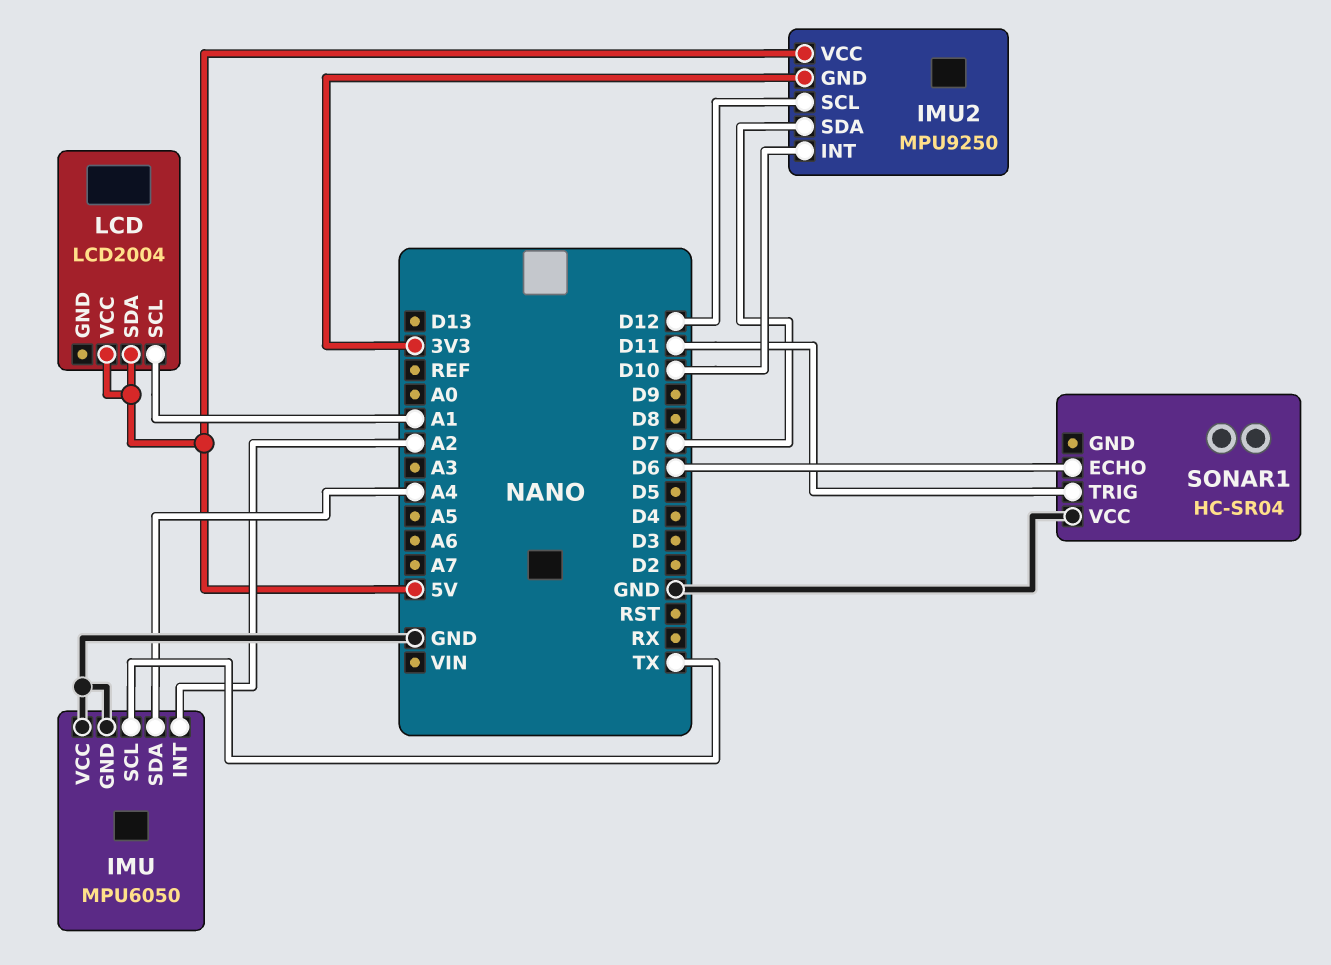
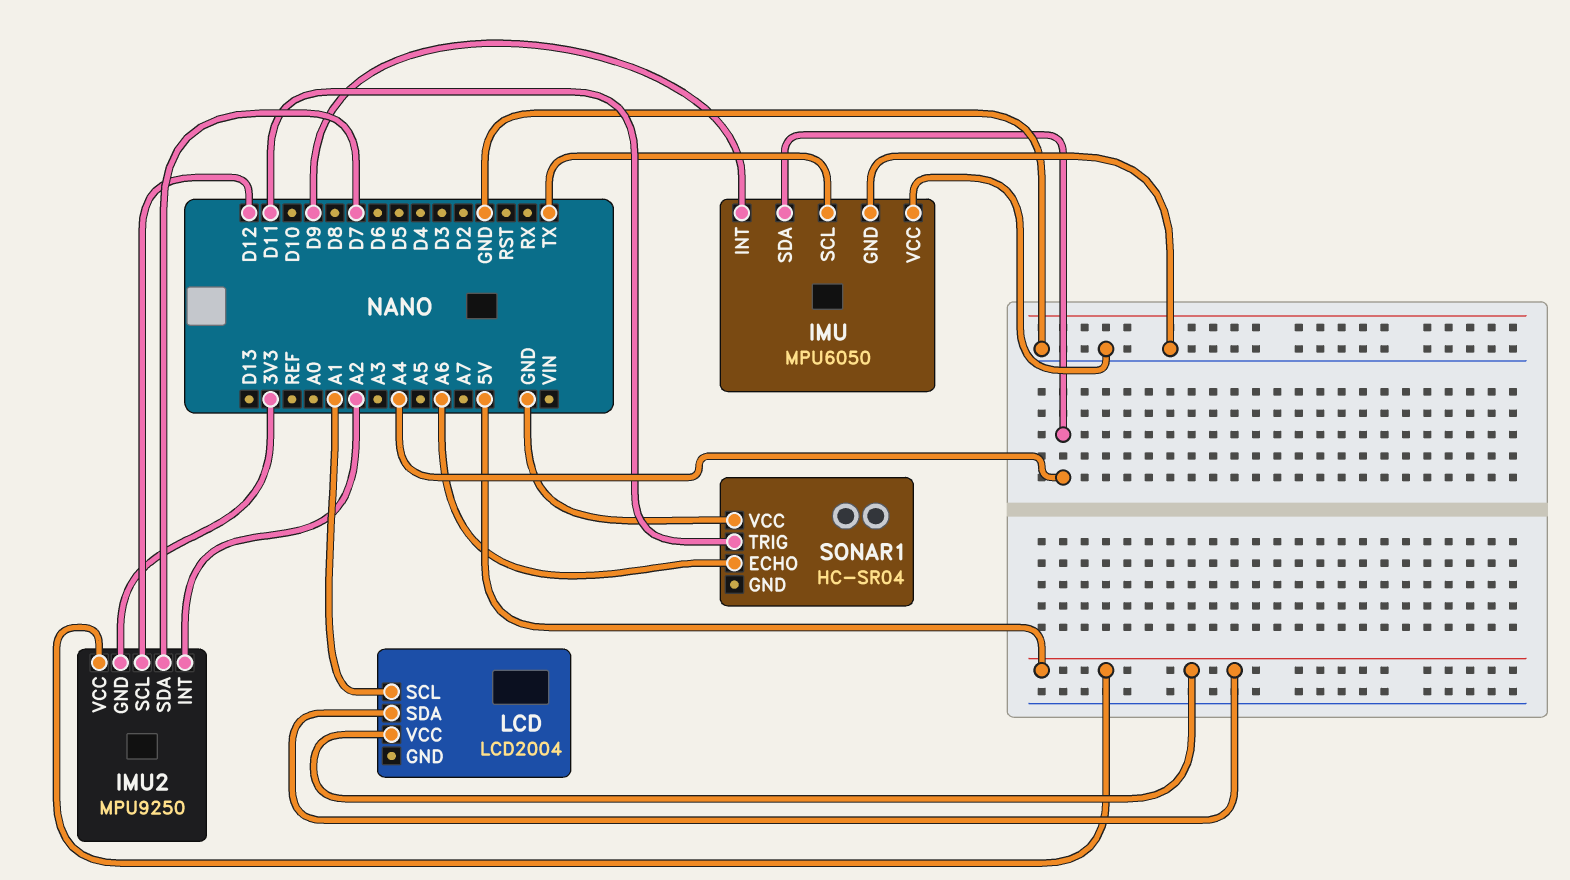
IMU pin INT: A2 -> D9
IMU2 pin INT: D10 -> A2
SONAR1 pin ECHO: D6 -> A6

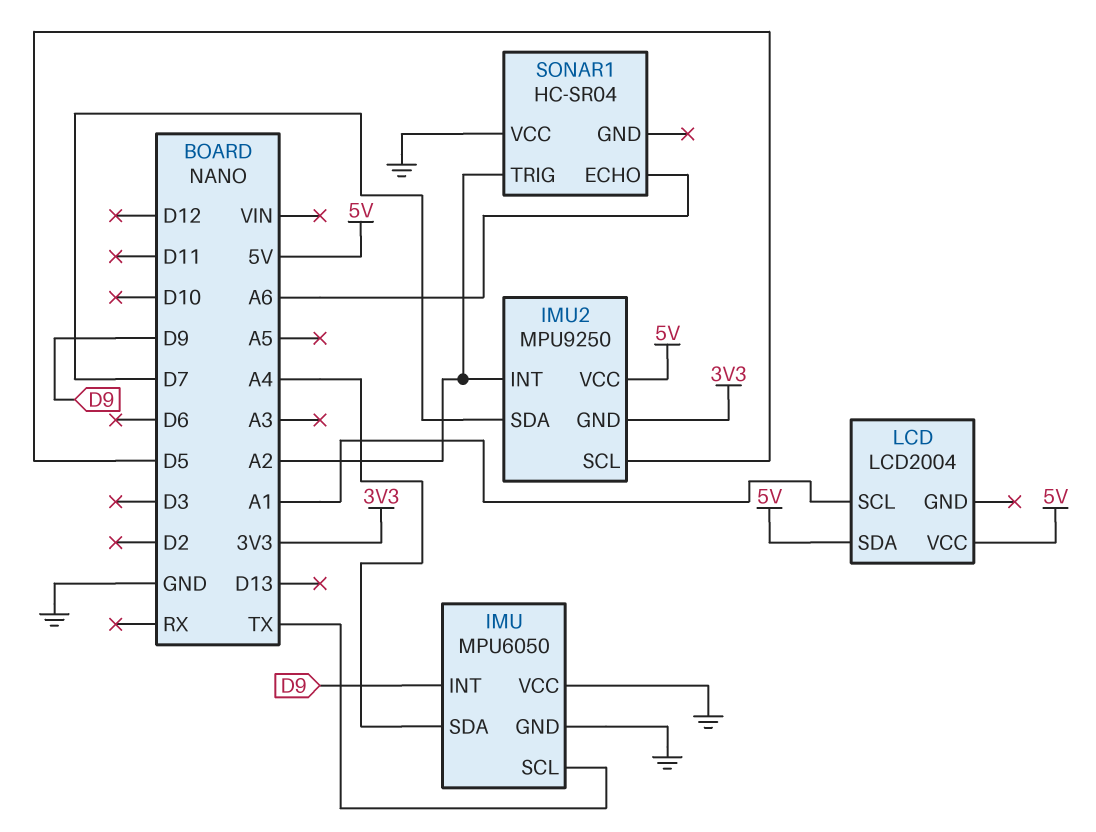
IMU2 pin SCL: D12 -> D5
SONAR1 pin TRIG: D11 -> A2

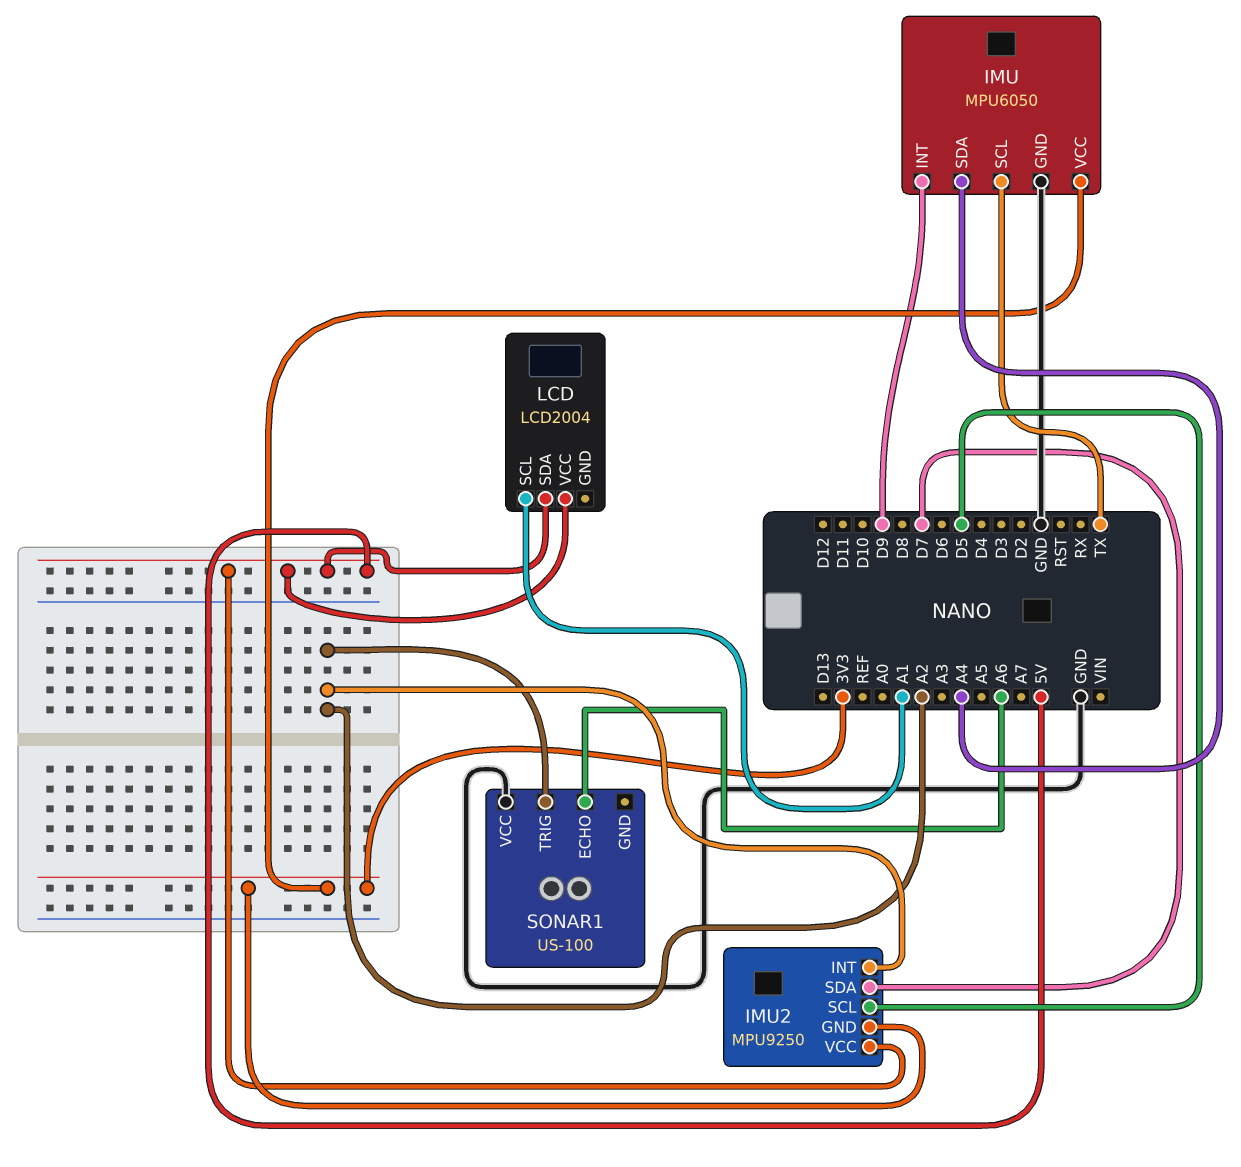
IMU pin VCC: GND -> 3V3
SONAR1: HC-SR04 -> US-100

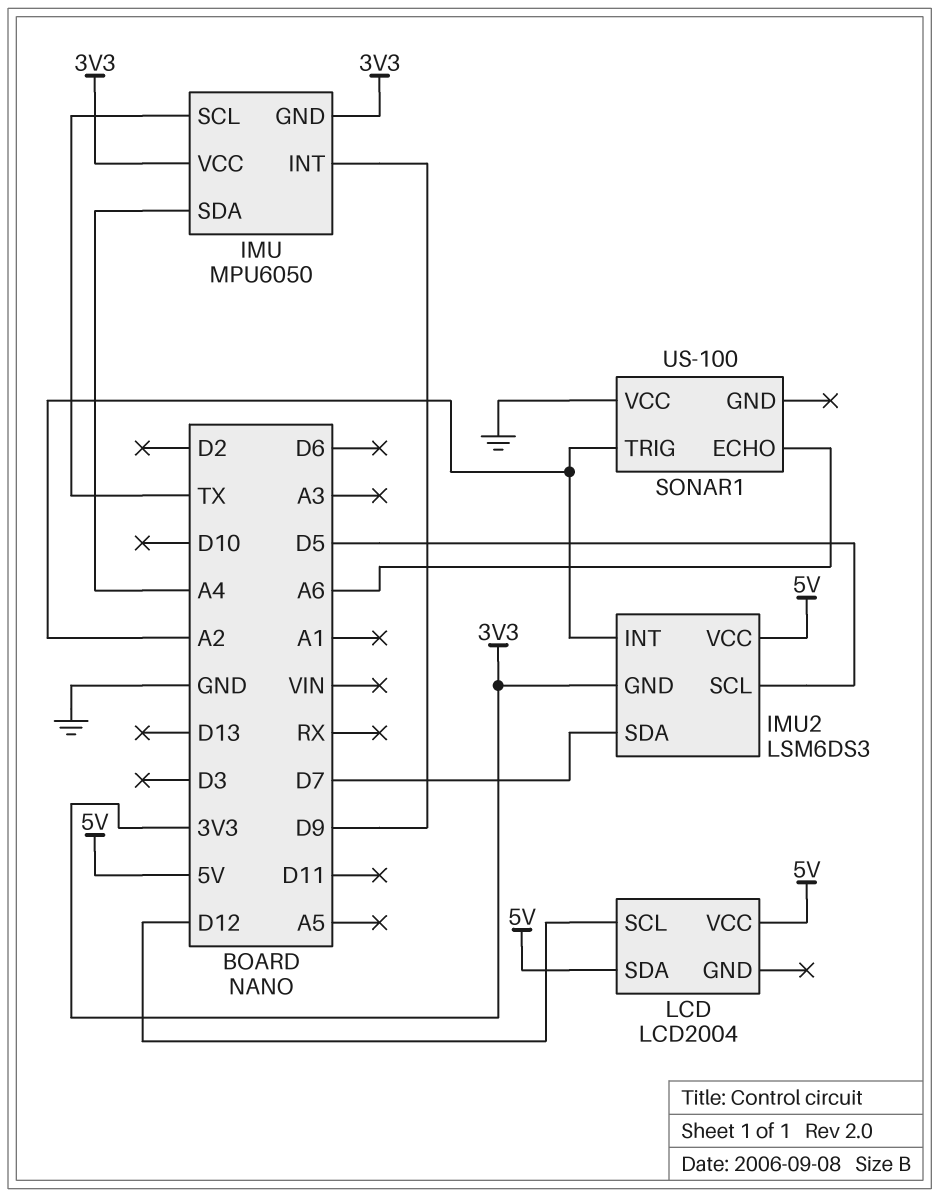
IMU pin GND: GND -> 3V3
IMU2: MPU9250 -> LSM6DS3
LCD pin SCL: A1 -> D12

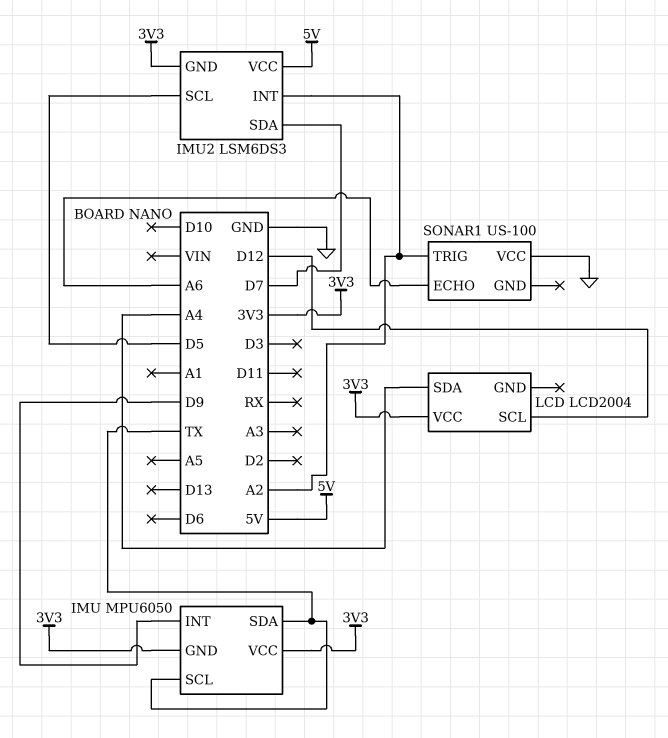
IMU pin SDA: A4 -> TX
LCD pin SDA: 5V -> A4
LCD pin VCC: 5V -> 3V3

